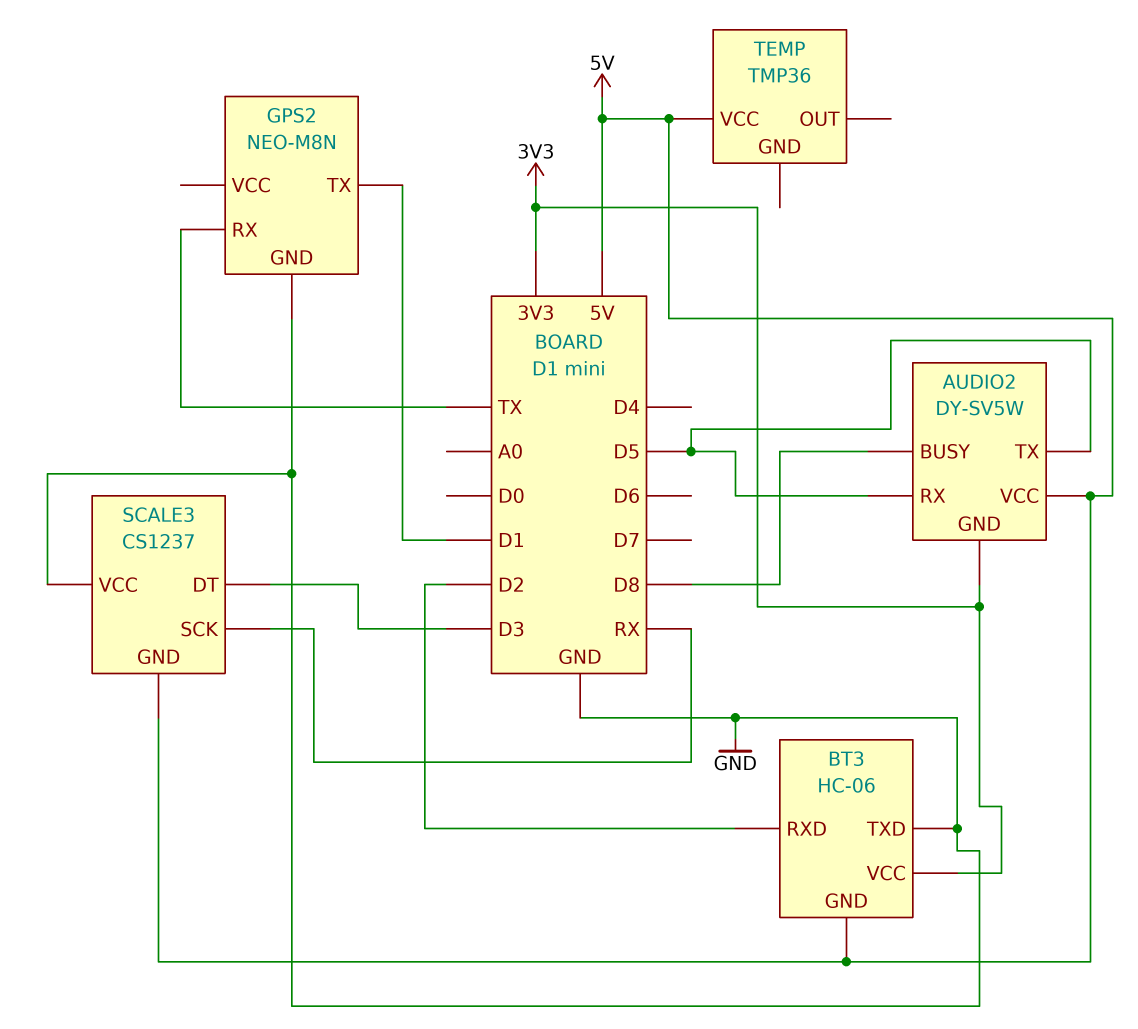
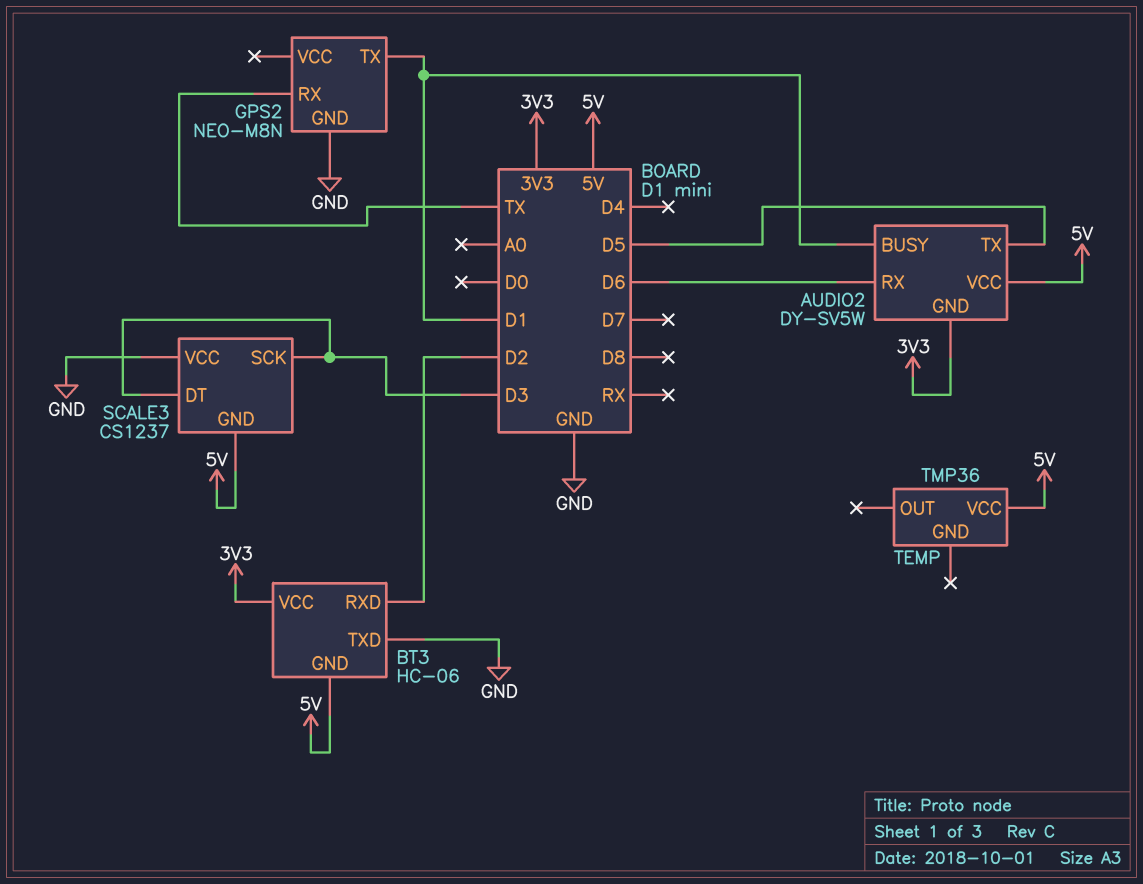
AUDIO2 pin BUSY: D8 -> D1
AUDIO2 pin RX: D5 -> D6
SCALE3 pin SCK: RX -> D3

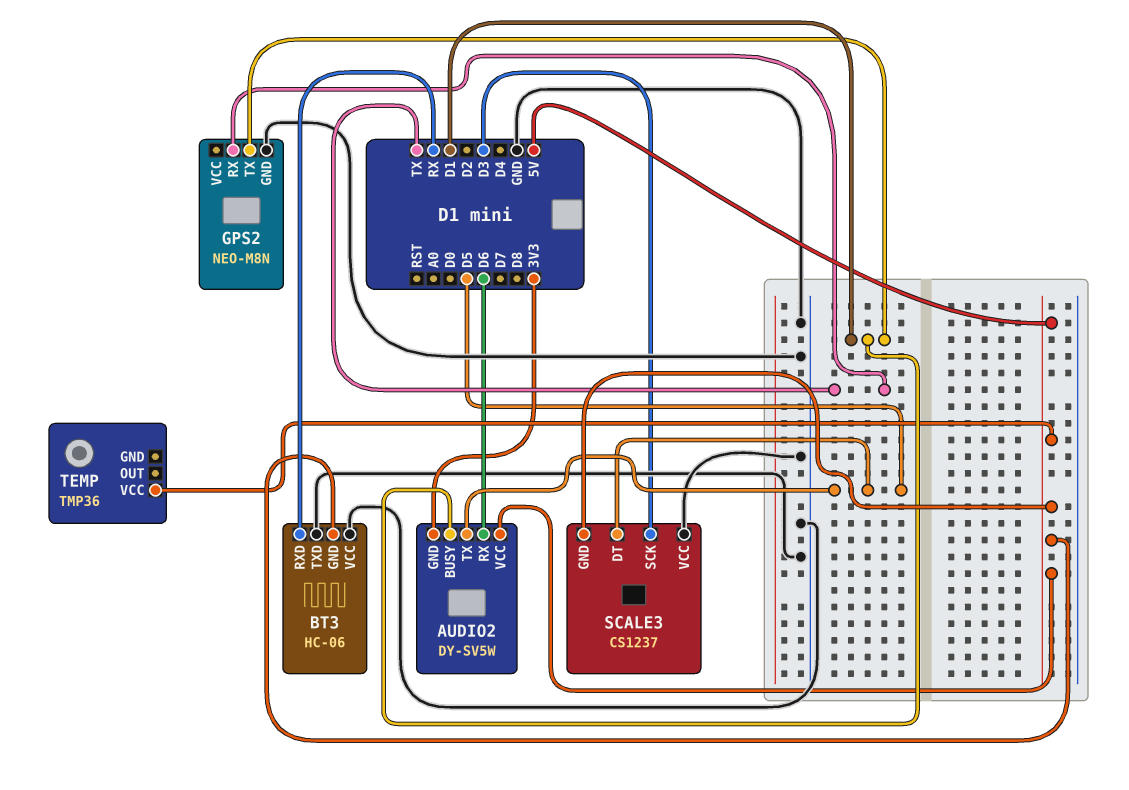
BT3 pin RXD: D2 -> RX
BT3 pin VCC: 3V3 -> GND
SCALE3 pin DT: D3 -> D5

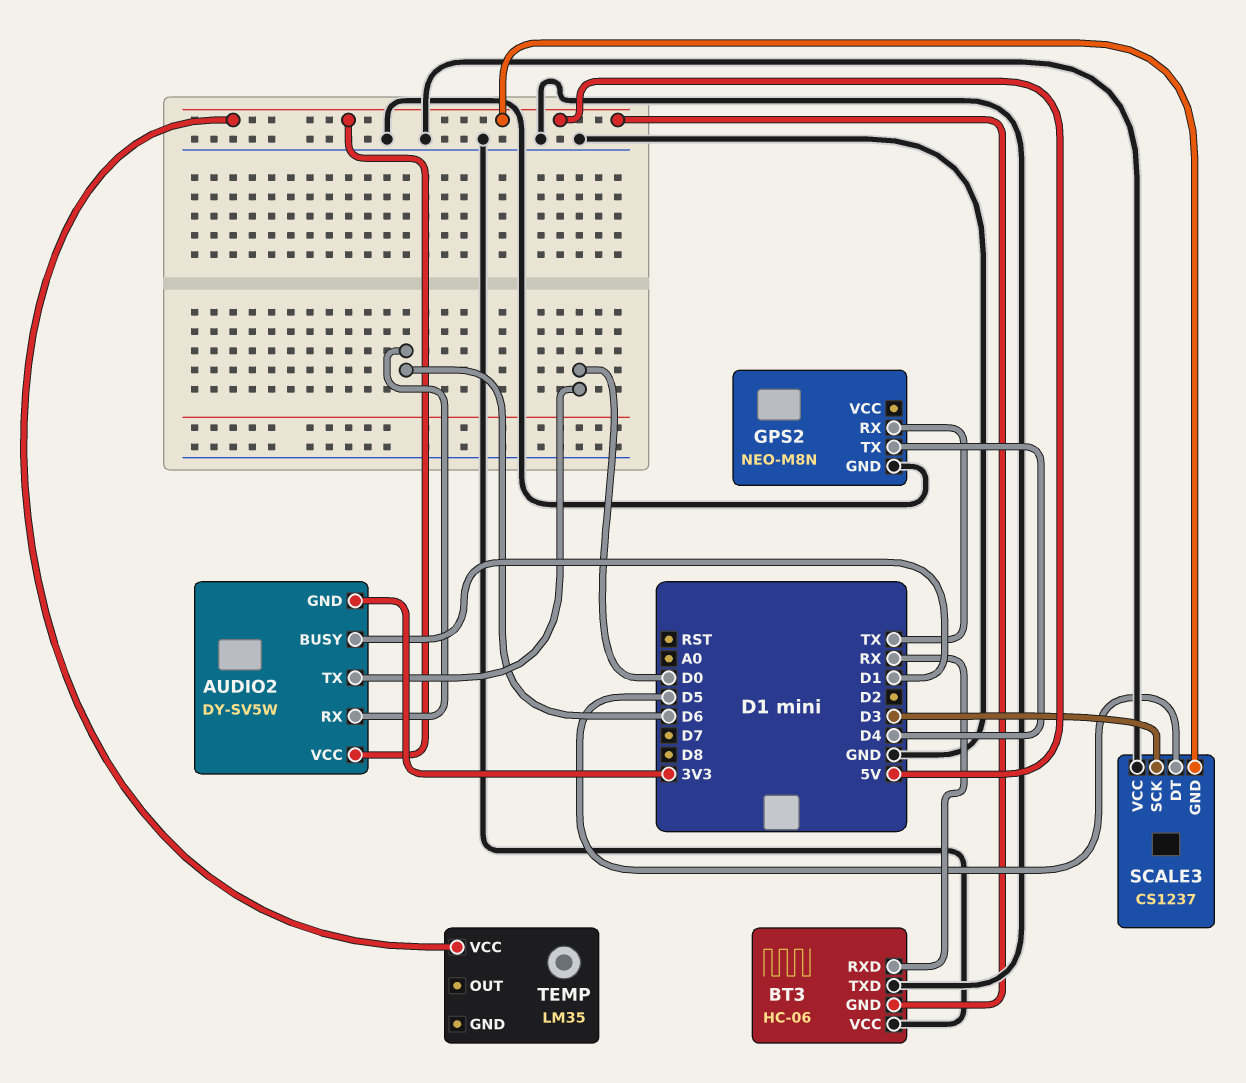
AUDIO2 pin TX: D5 -> D0
GPS2 pin TX: D1 -> D4
TEMP: TMP36 -> LM35

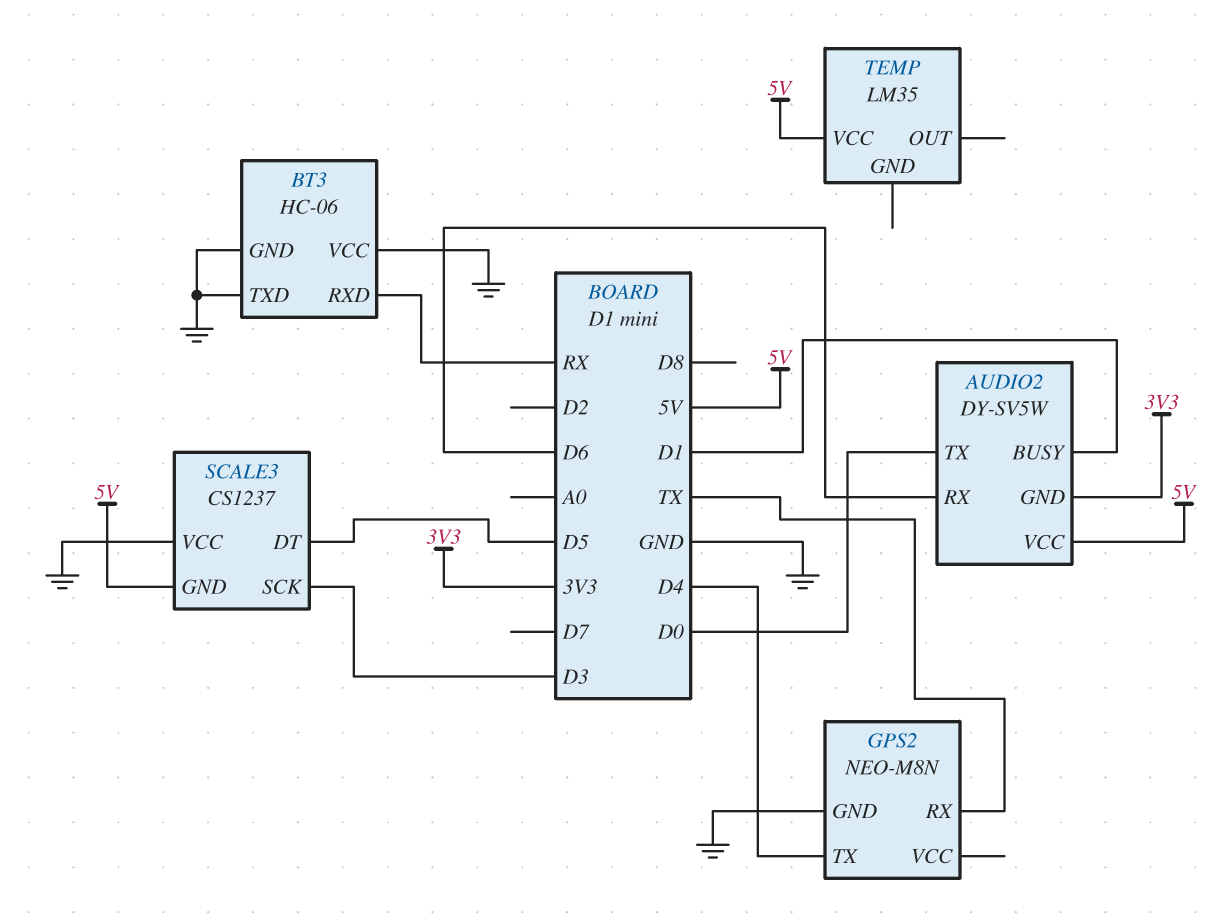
BT3 pin GND: 5V -> GND

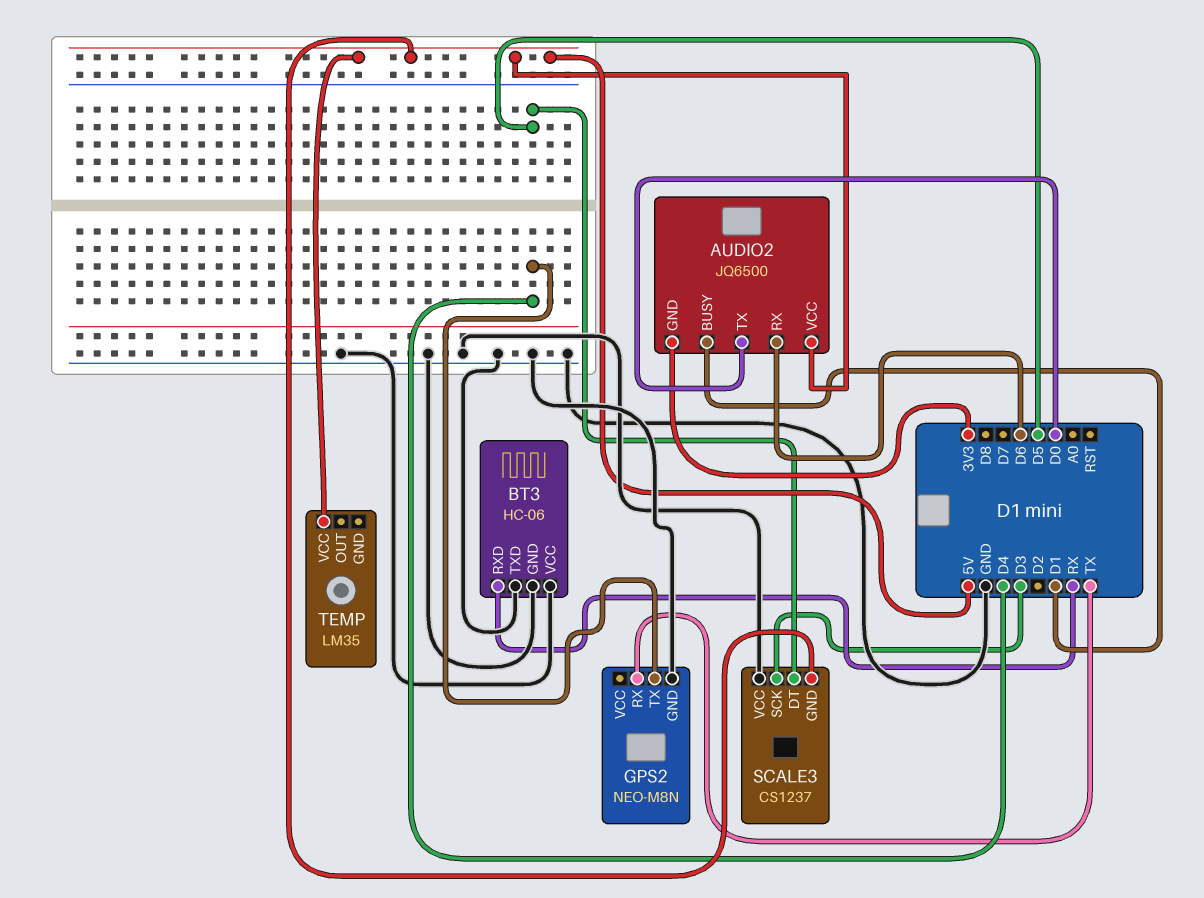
AUDIO2: DY-SV5W -> JQ6500

